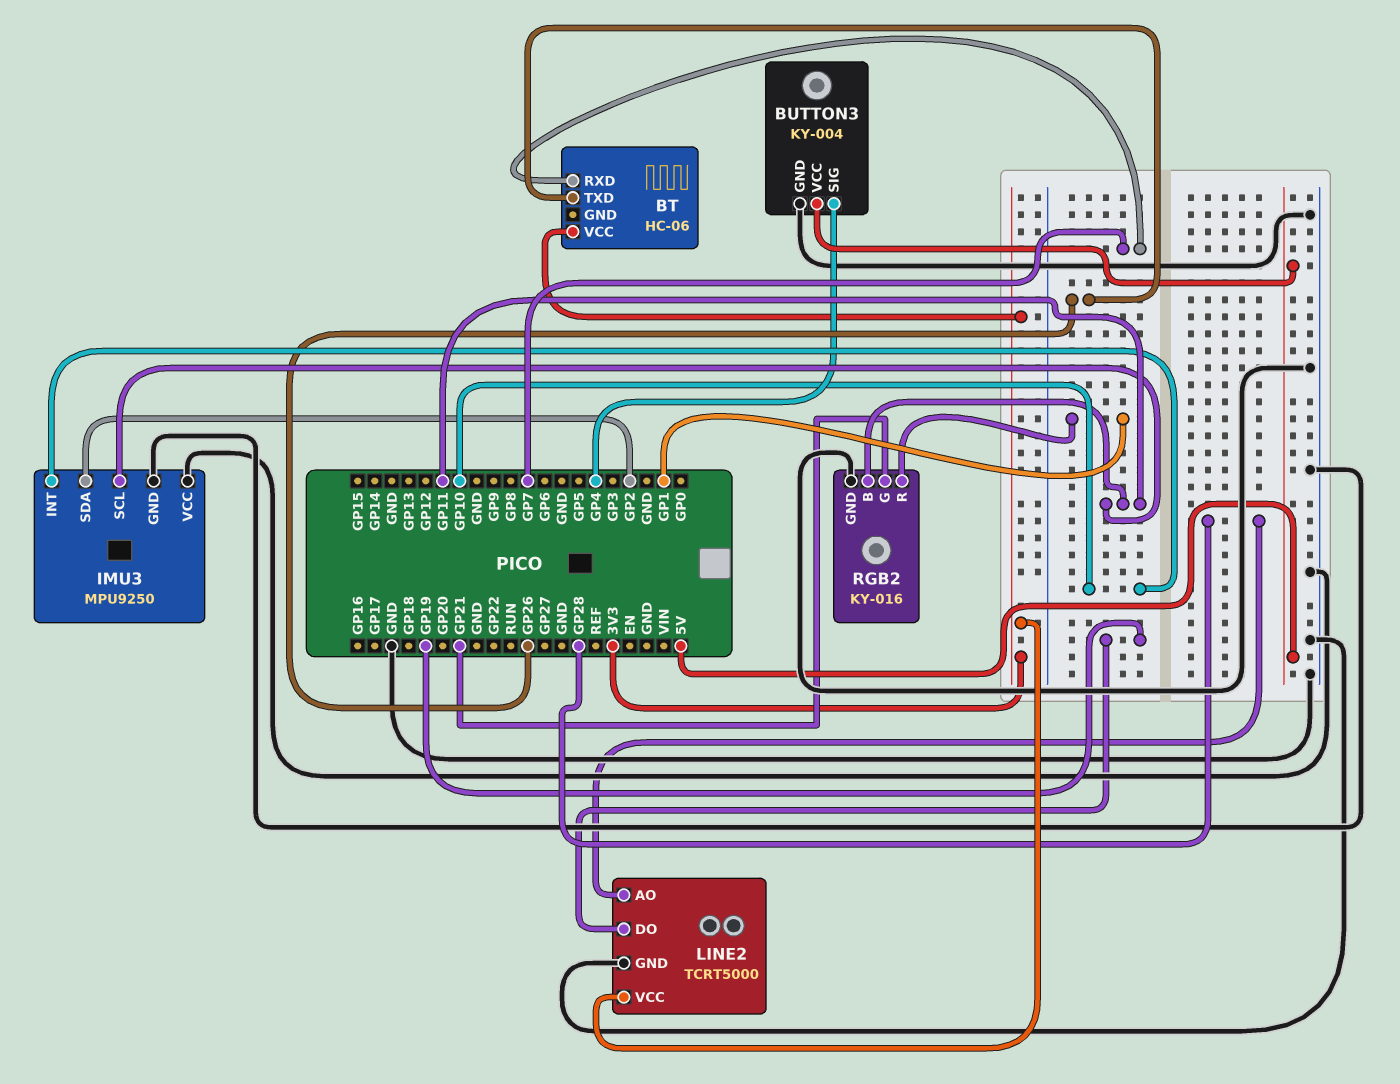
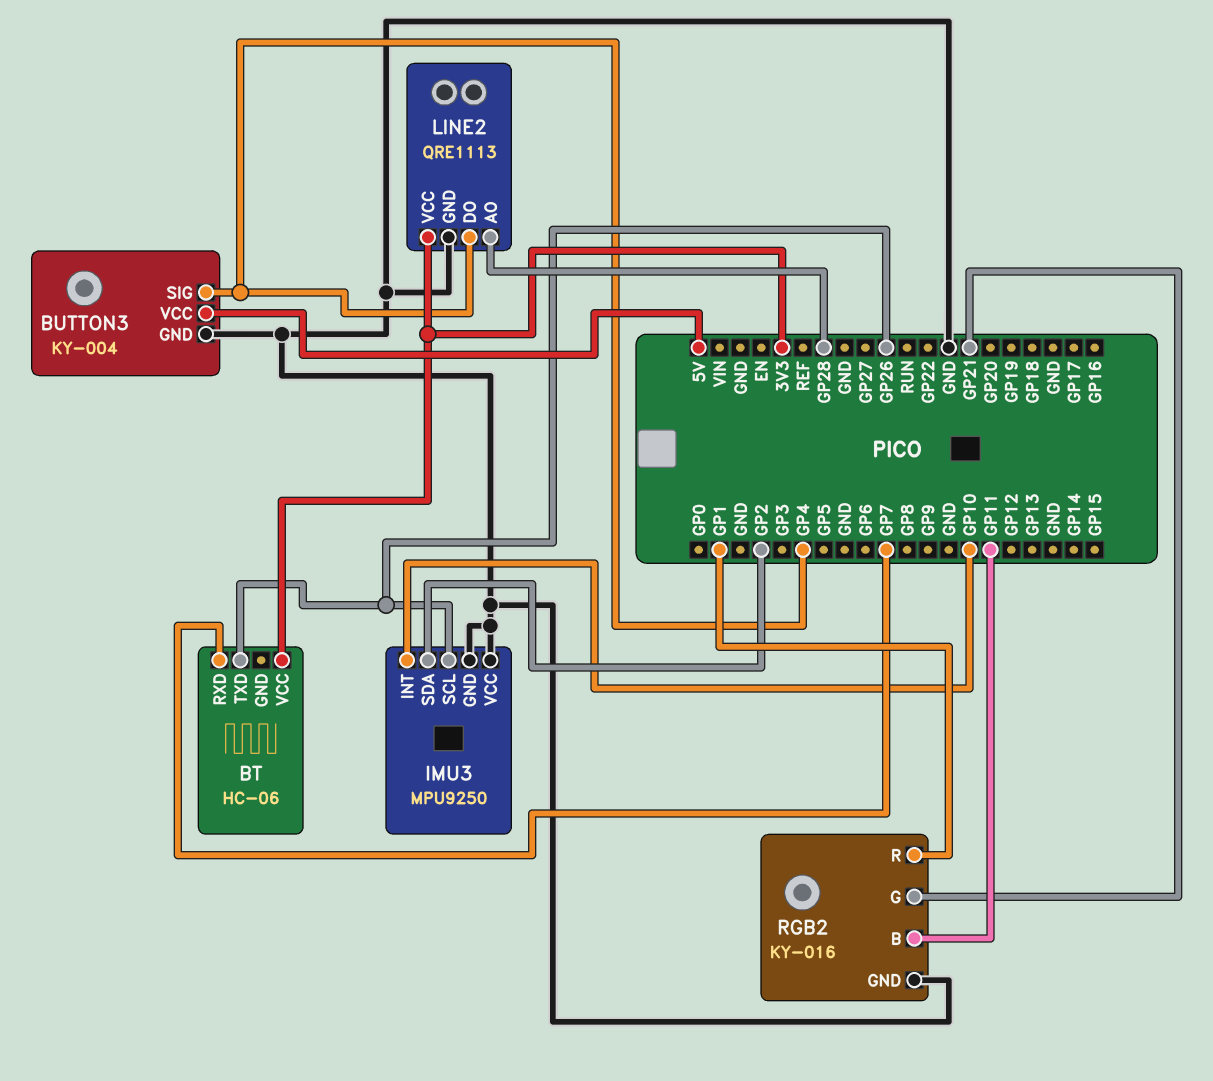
IMU3 pin SCL: GP11 -> GP26
LINE2: TCRT5000 -> QRE1113
LINE2 pin DO: GP19 -> GP4

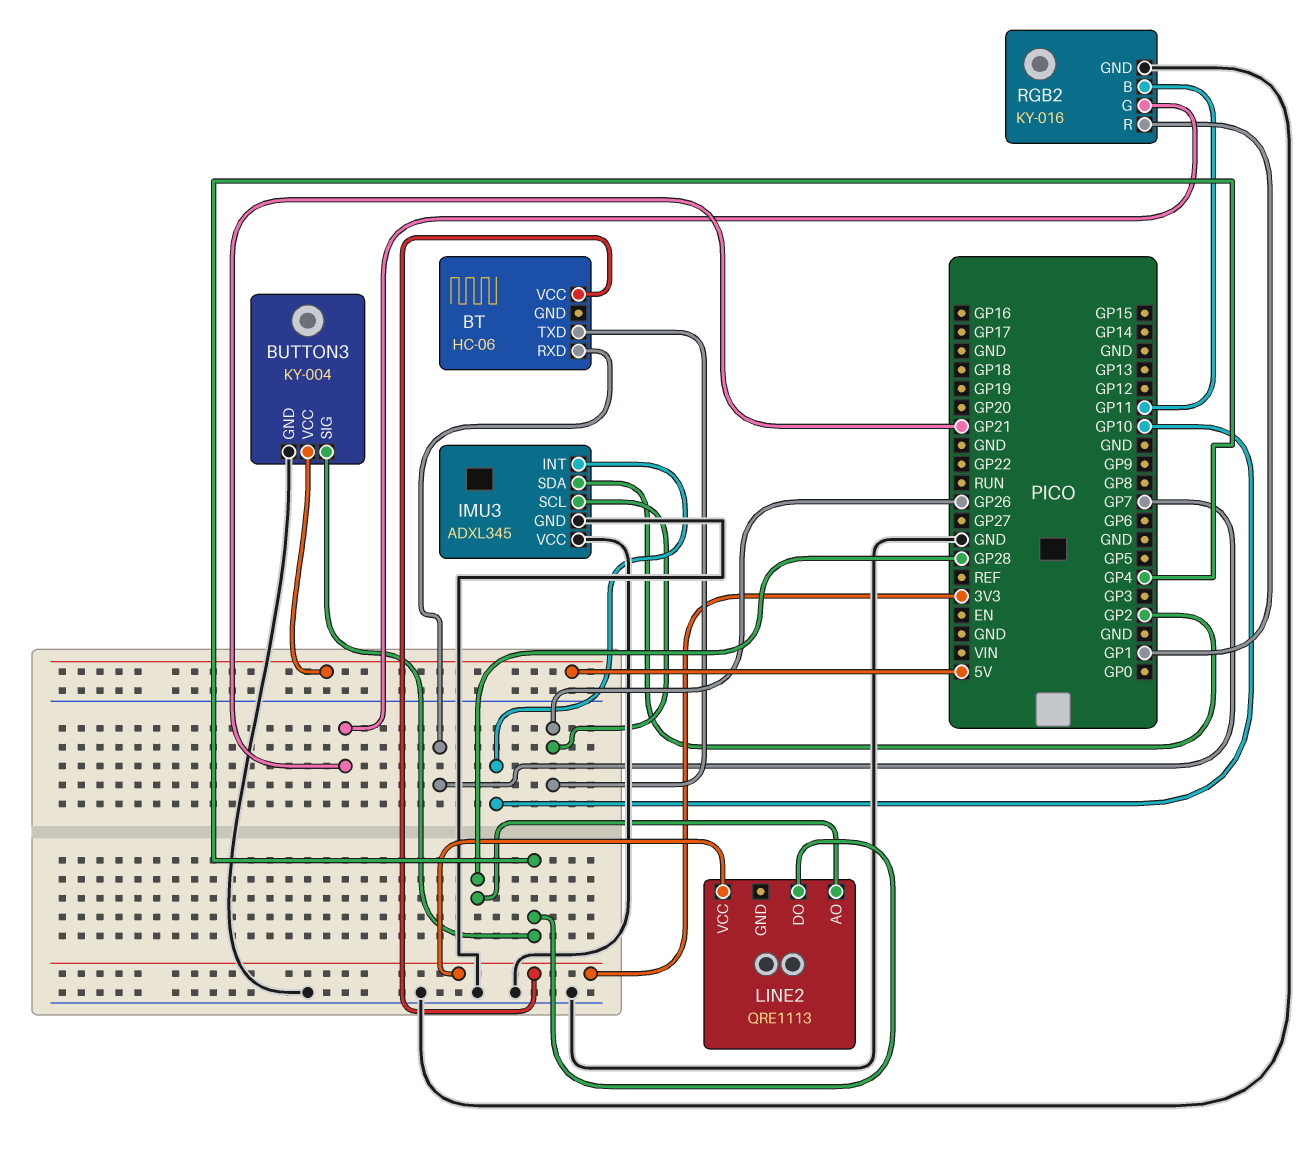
IMU3: MPU9250 -> ADXL345
LINE2 pin GND: GND -> none

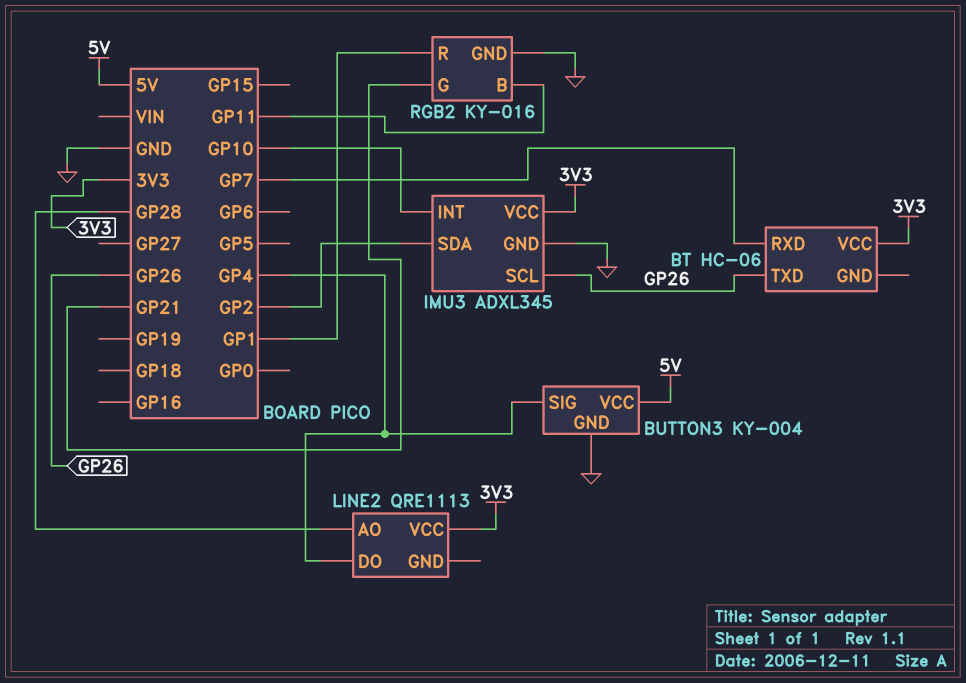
IMU3 pin VCC: GND -> 3V3

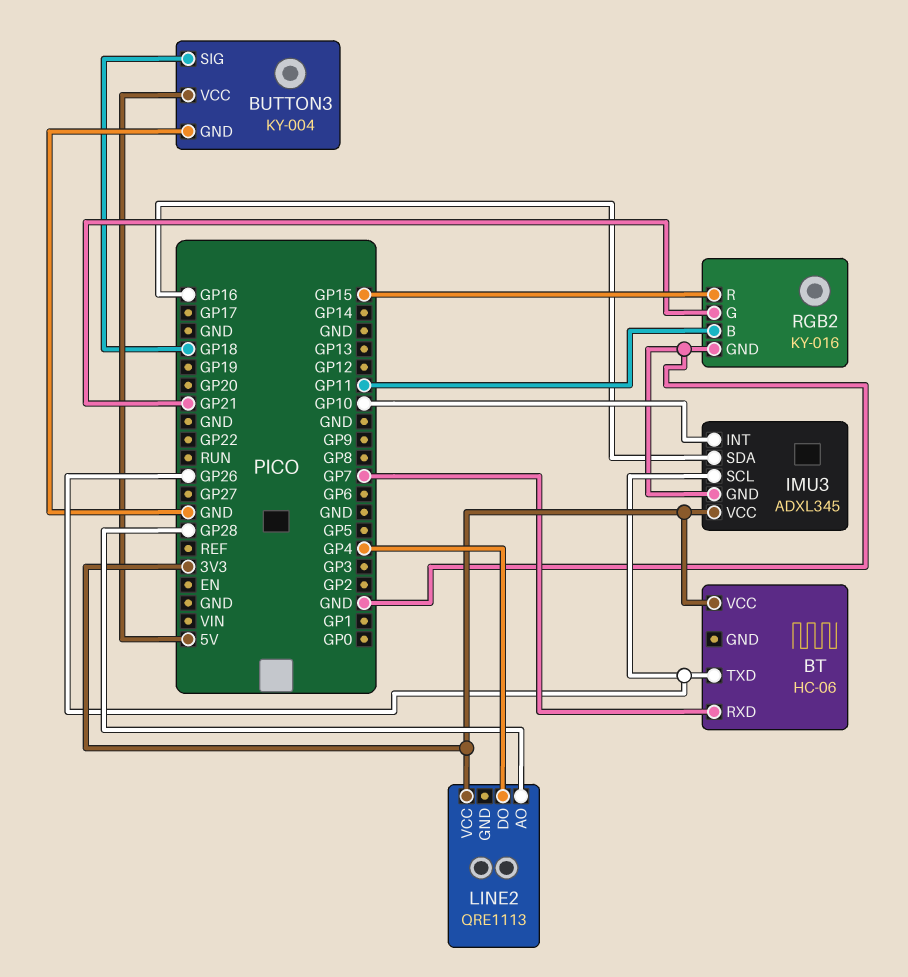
BUTTON3 pin SIG: GP4 -> GP18
IMU3 pin SDA: GP2 -> GP16
RGB2 pin R: GP1 -> GP15

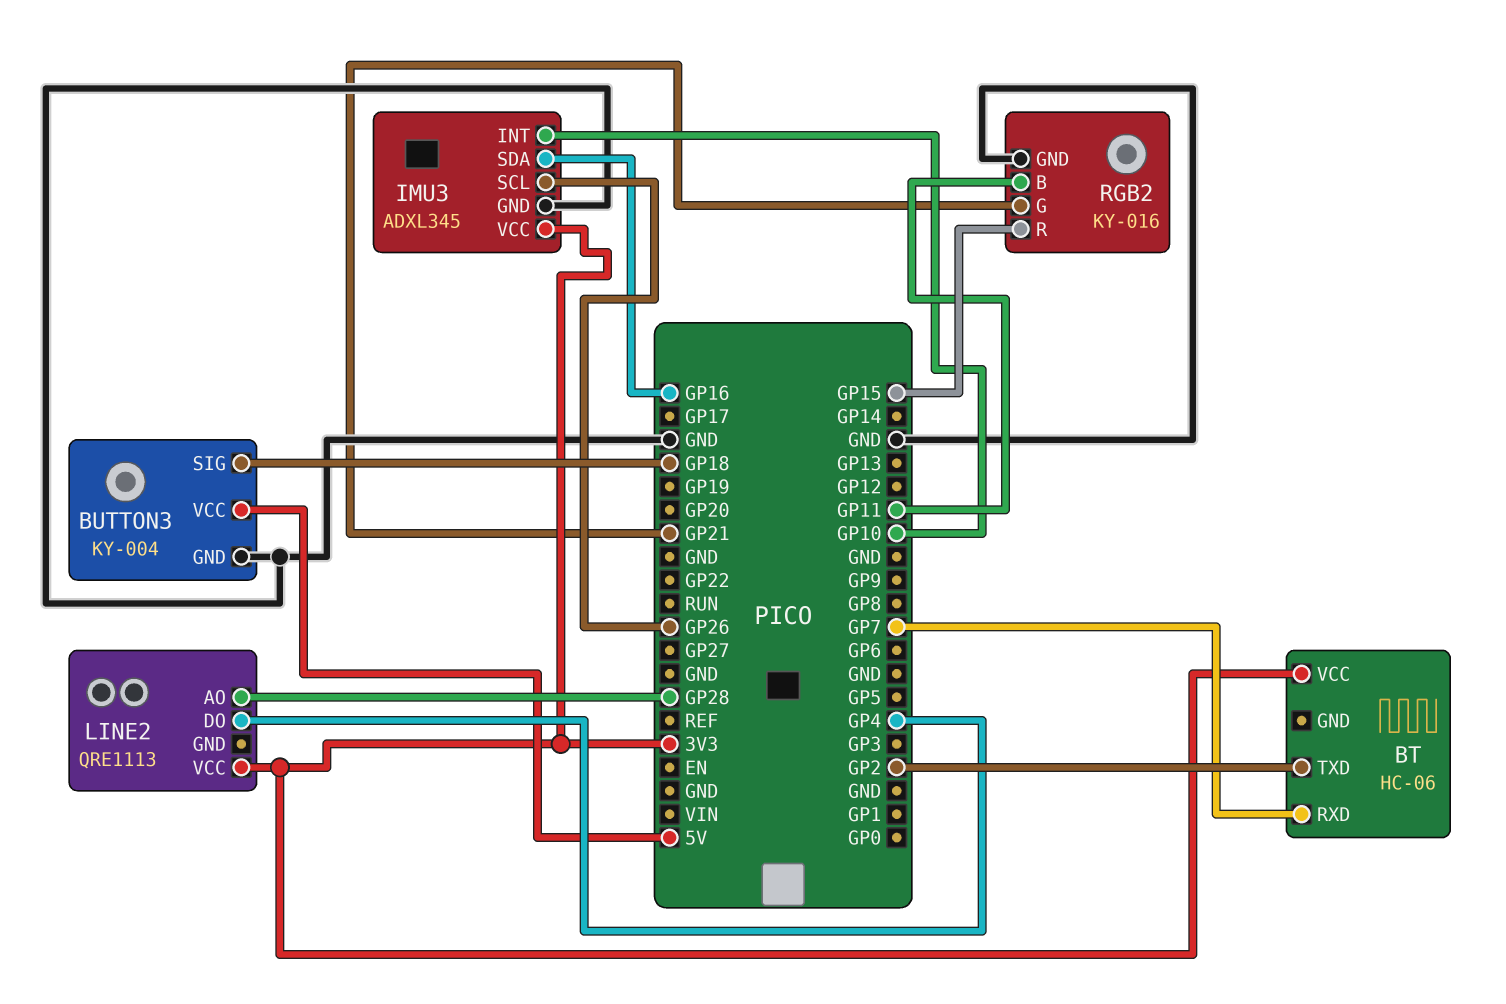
BT pin TXD: GP26 -> GP2

